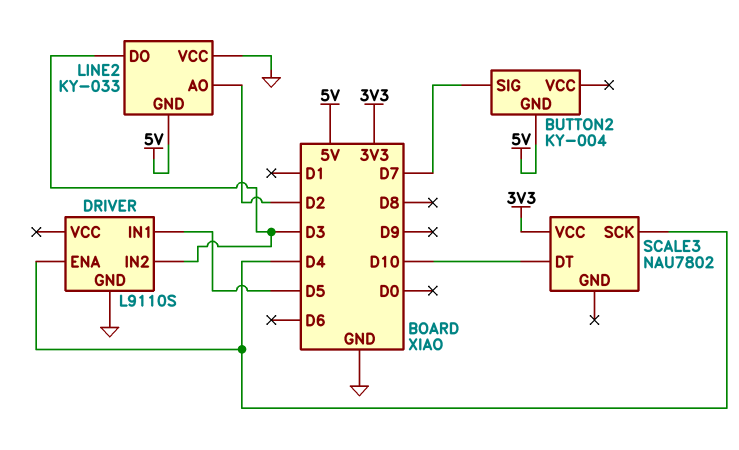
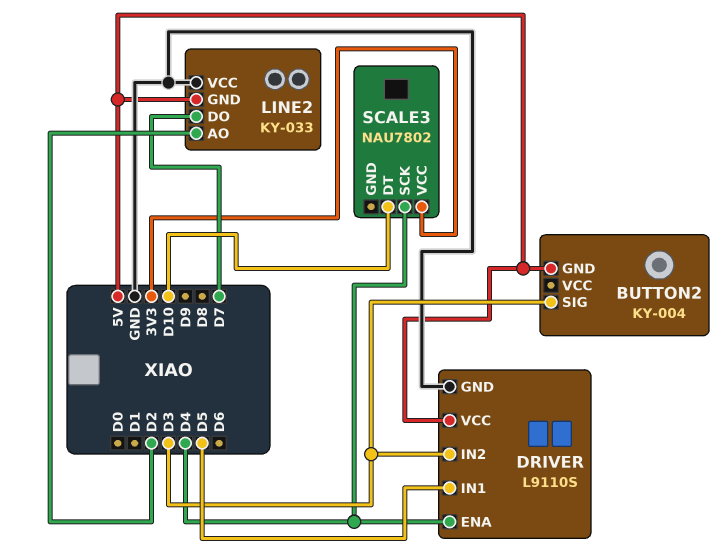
BUTTON2 pin SIG: D7 -> D3
DRIVER pin VCC: none -> 5V
LINE2 pin DO: D3 -> D7

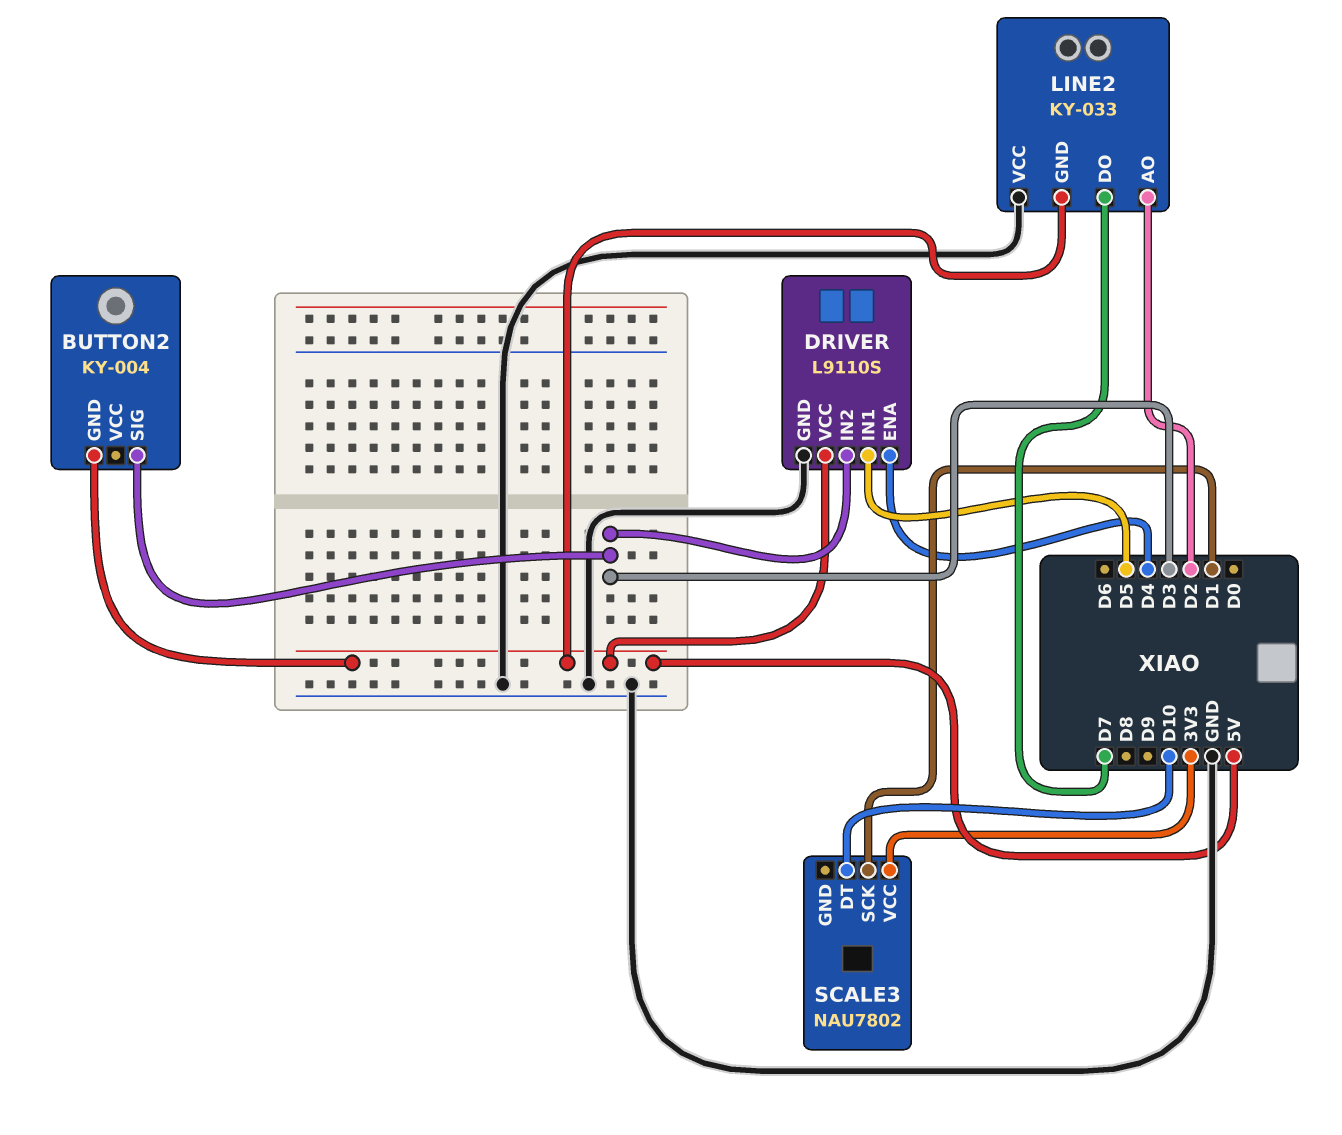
SCALE3 pin SCK: D4 -> D1

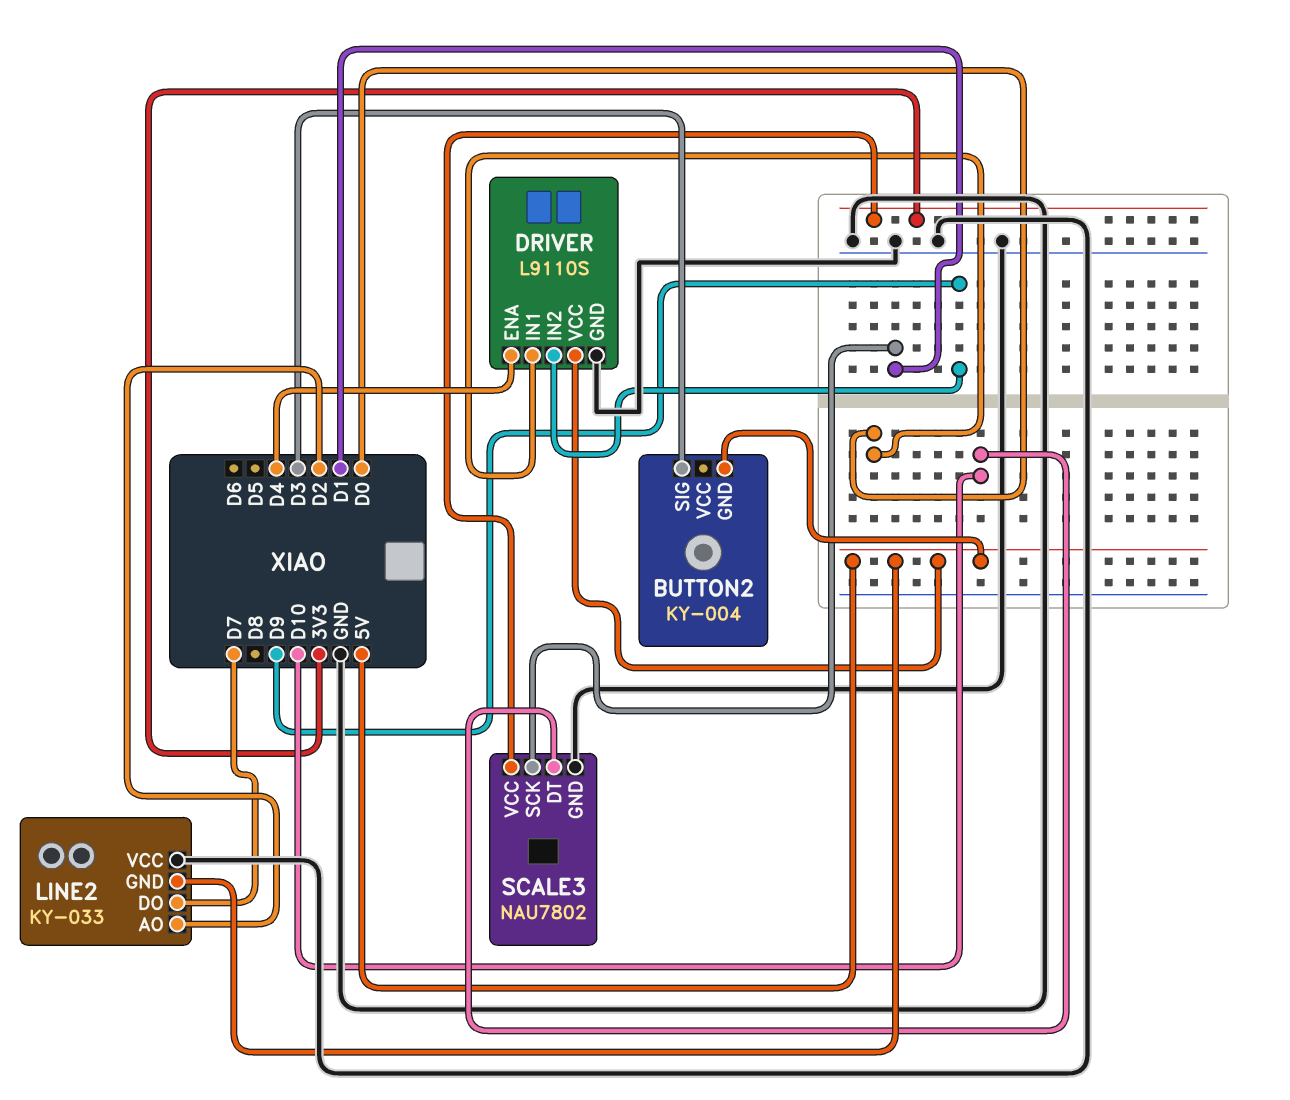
DRIVER pin IN1: D5 -> D0
DRIVER pin IN2: D3 -> D9
SCALE3 pin GND: none -> GND

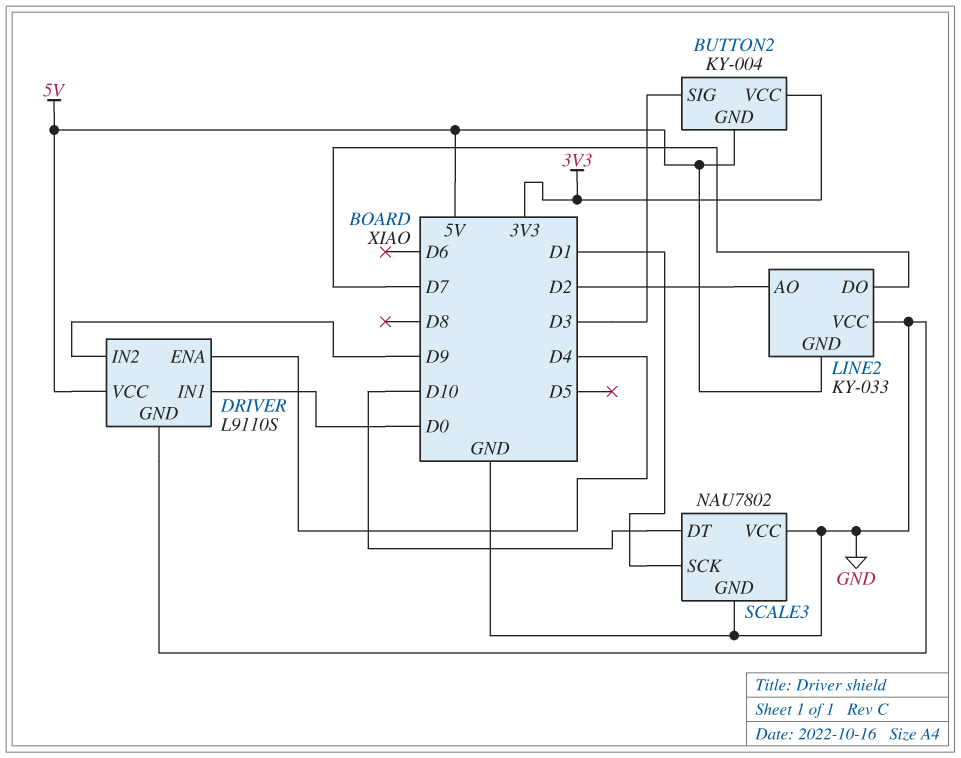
BUTTON2 pin VCC: none -> 3V3
SCALE3 pin VCC: 3V3 -> GND

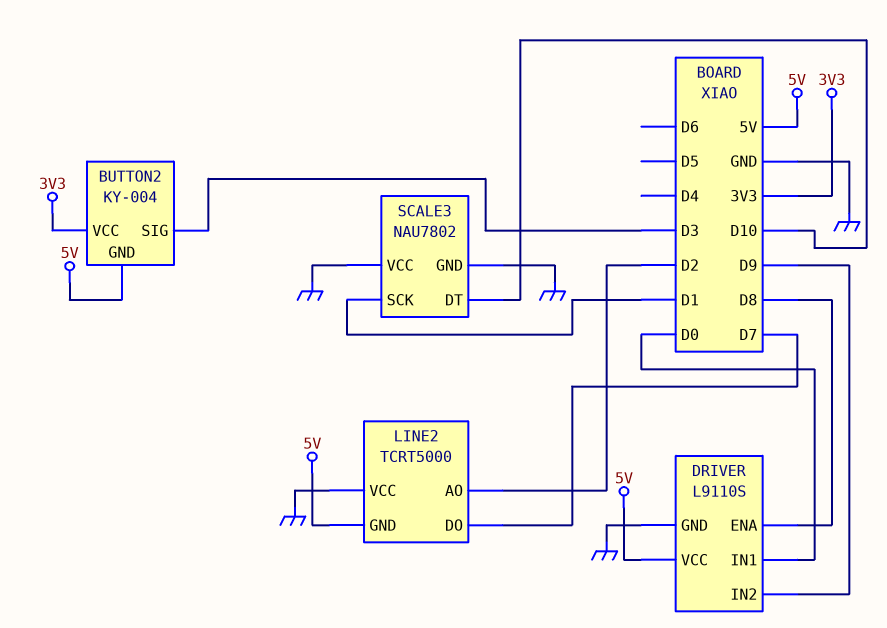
DRIVER pin ENA: D4 -> D8
LINE2: KY-033 -> TCRT5000

